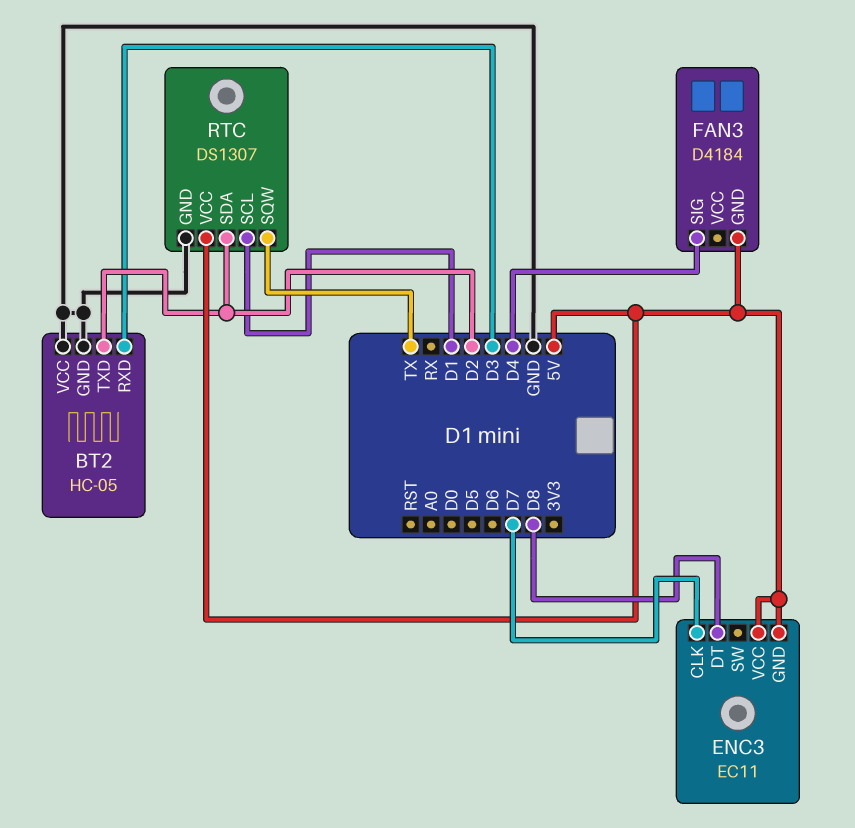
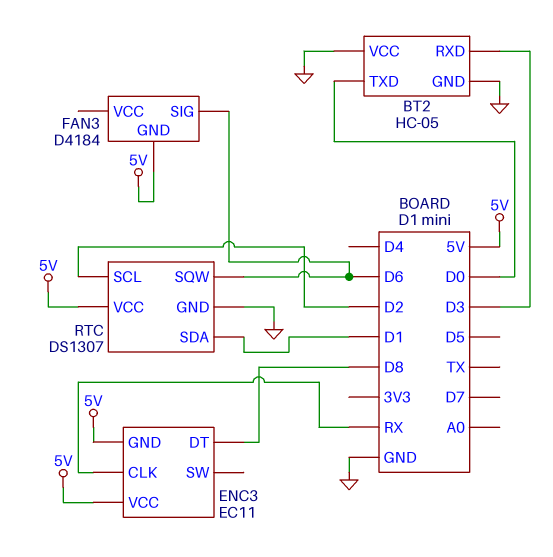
BT2 pin TXD: D2 -> D0
ENC3 pin CLK: D7 -> RX
FAN3 pin SIG: D4 -> D6
RTC pin SCL: D1 -> D2
RTC pin SDA: D2 -> D1
RTC pin SQW: TX -> D6

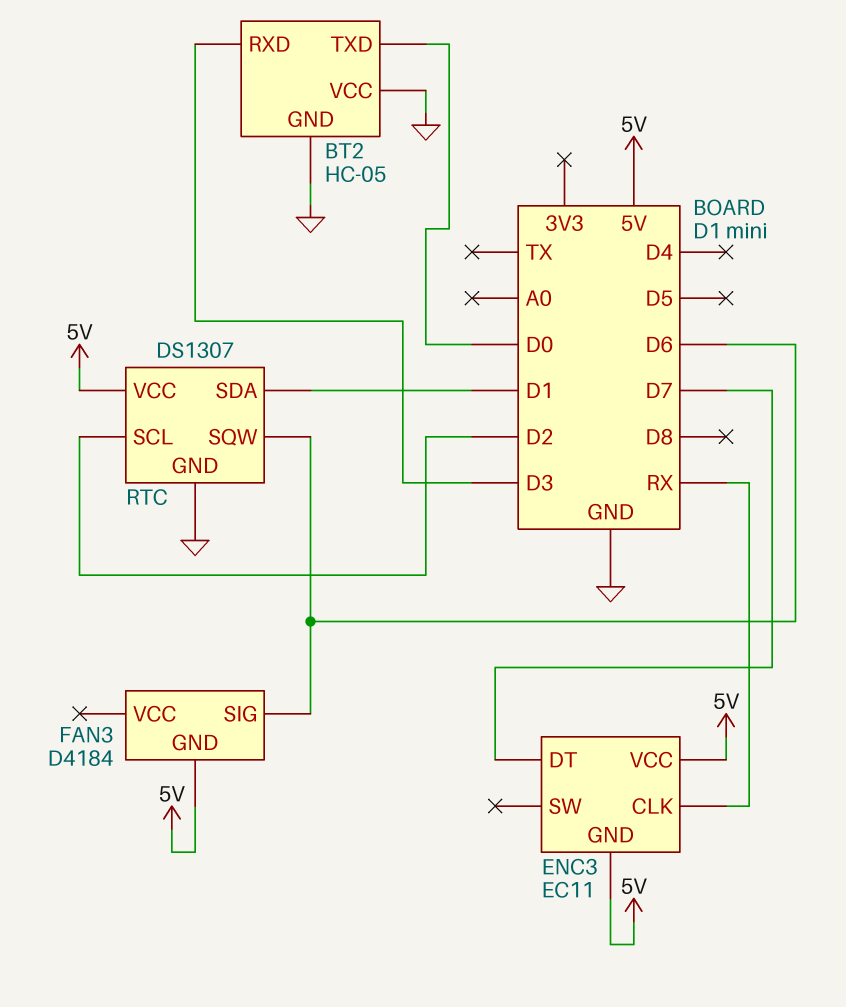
ENC3 pin DT: D8 -> D7

